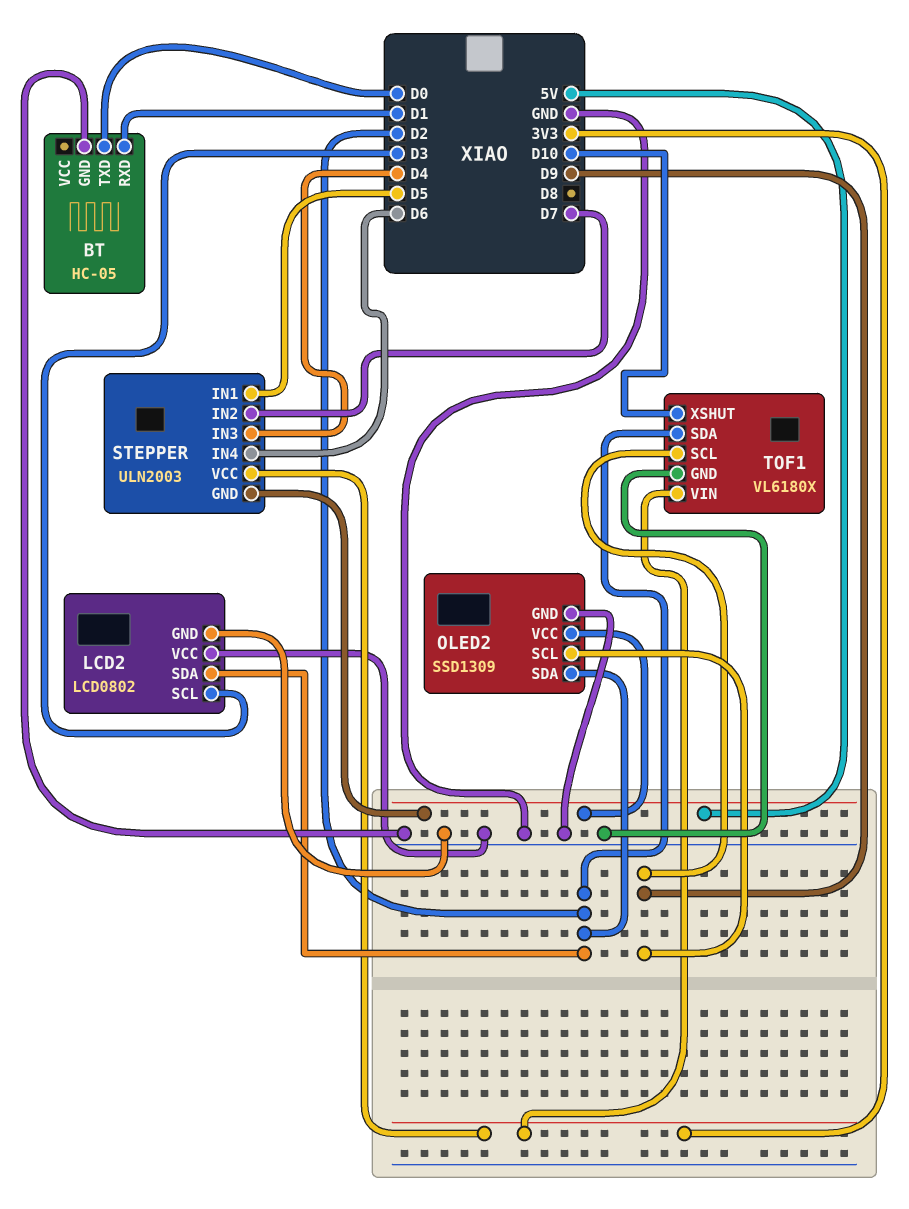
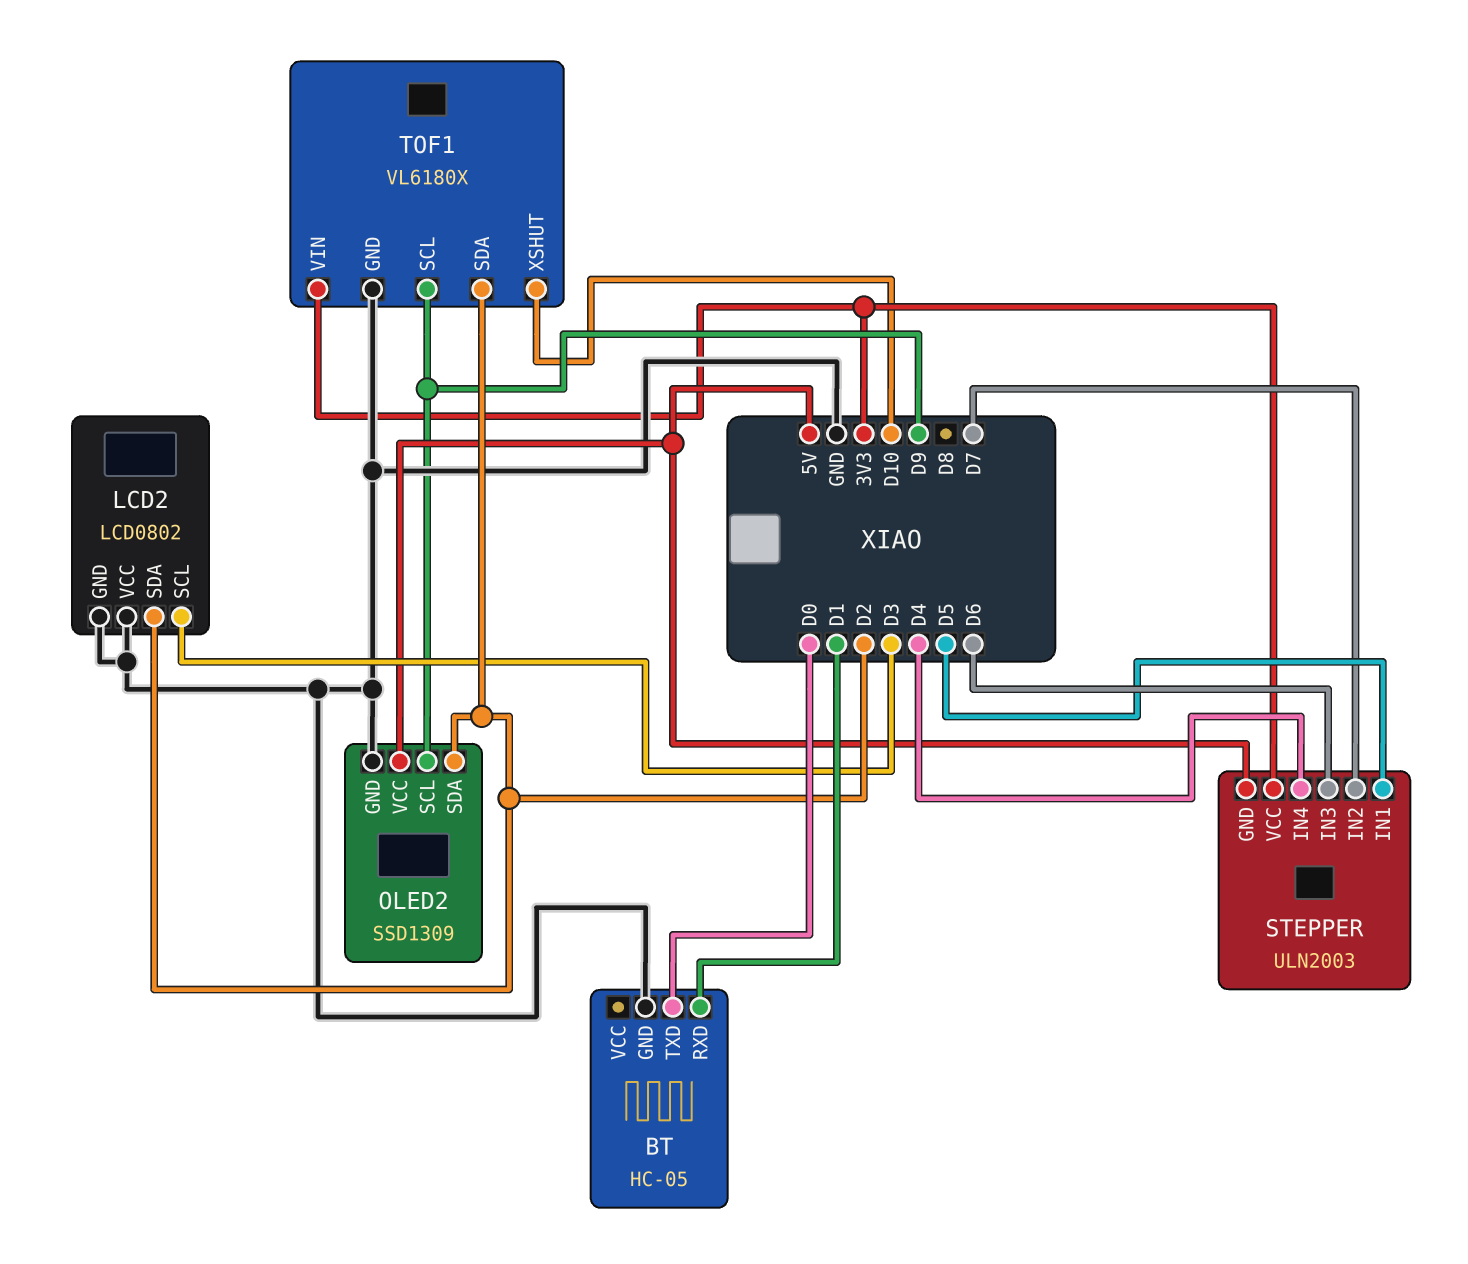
STEPPER pin IN3: D4 -> D6
STEPPER pin IN4: D6 -> D4

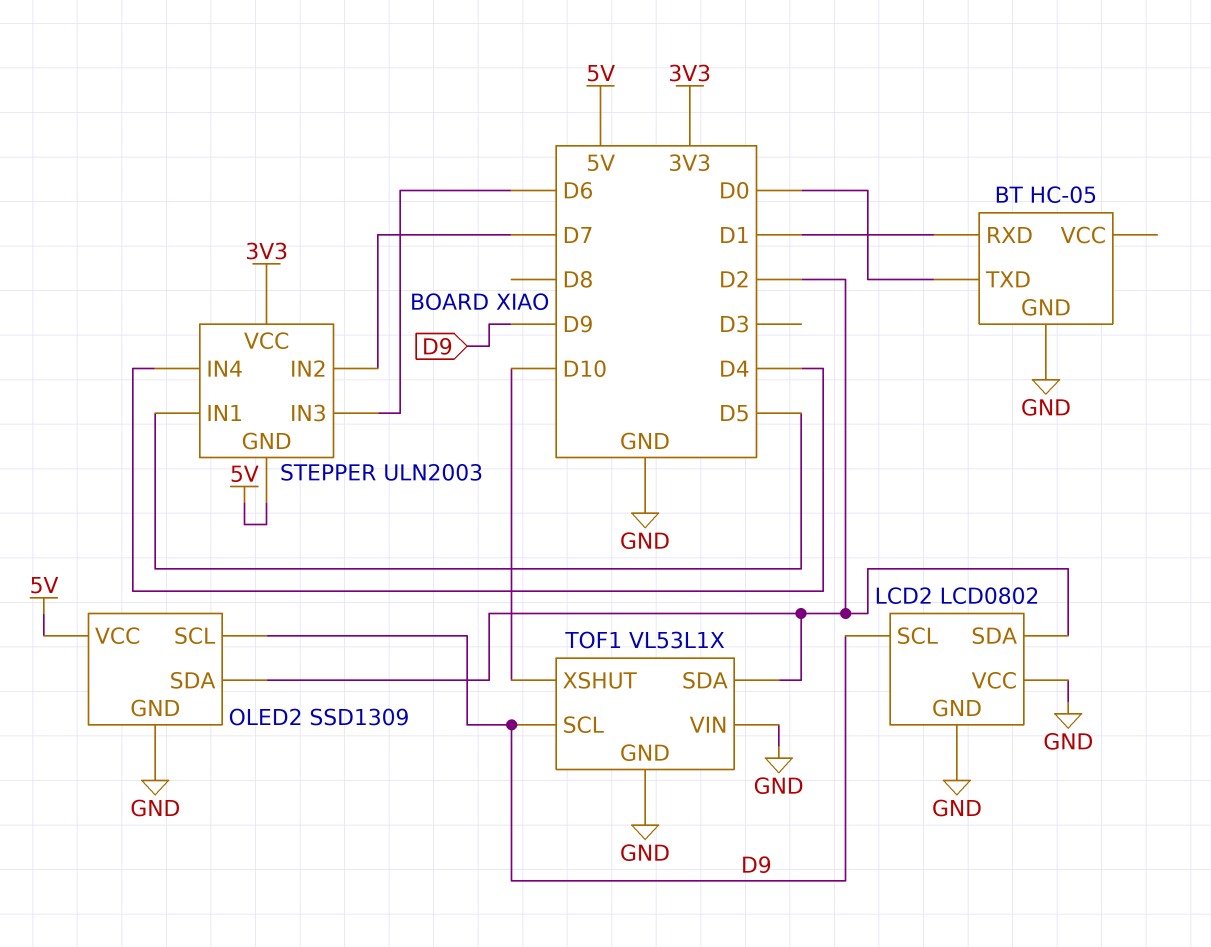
LCD2 pin SCL: D3 -> D9
TOF1: VL6180X -> VL53L1X
TOF1 pin VIN: 3V3 -> GND

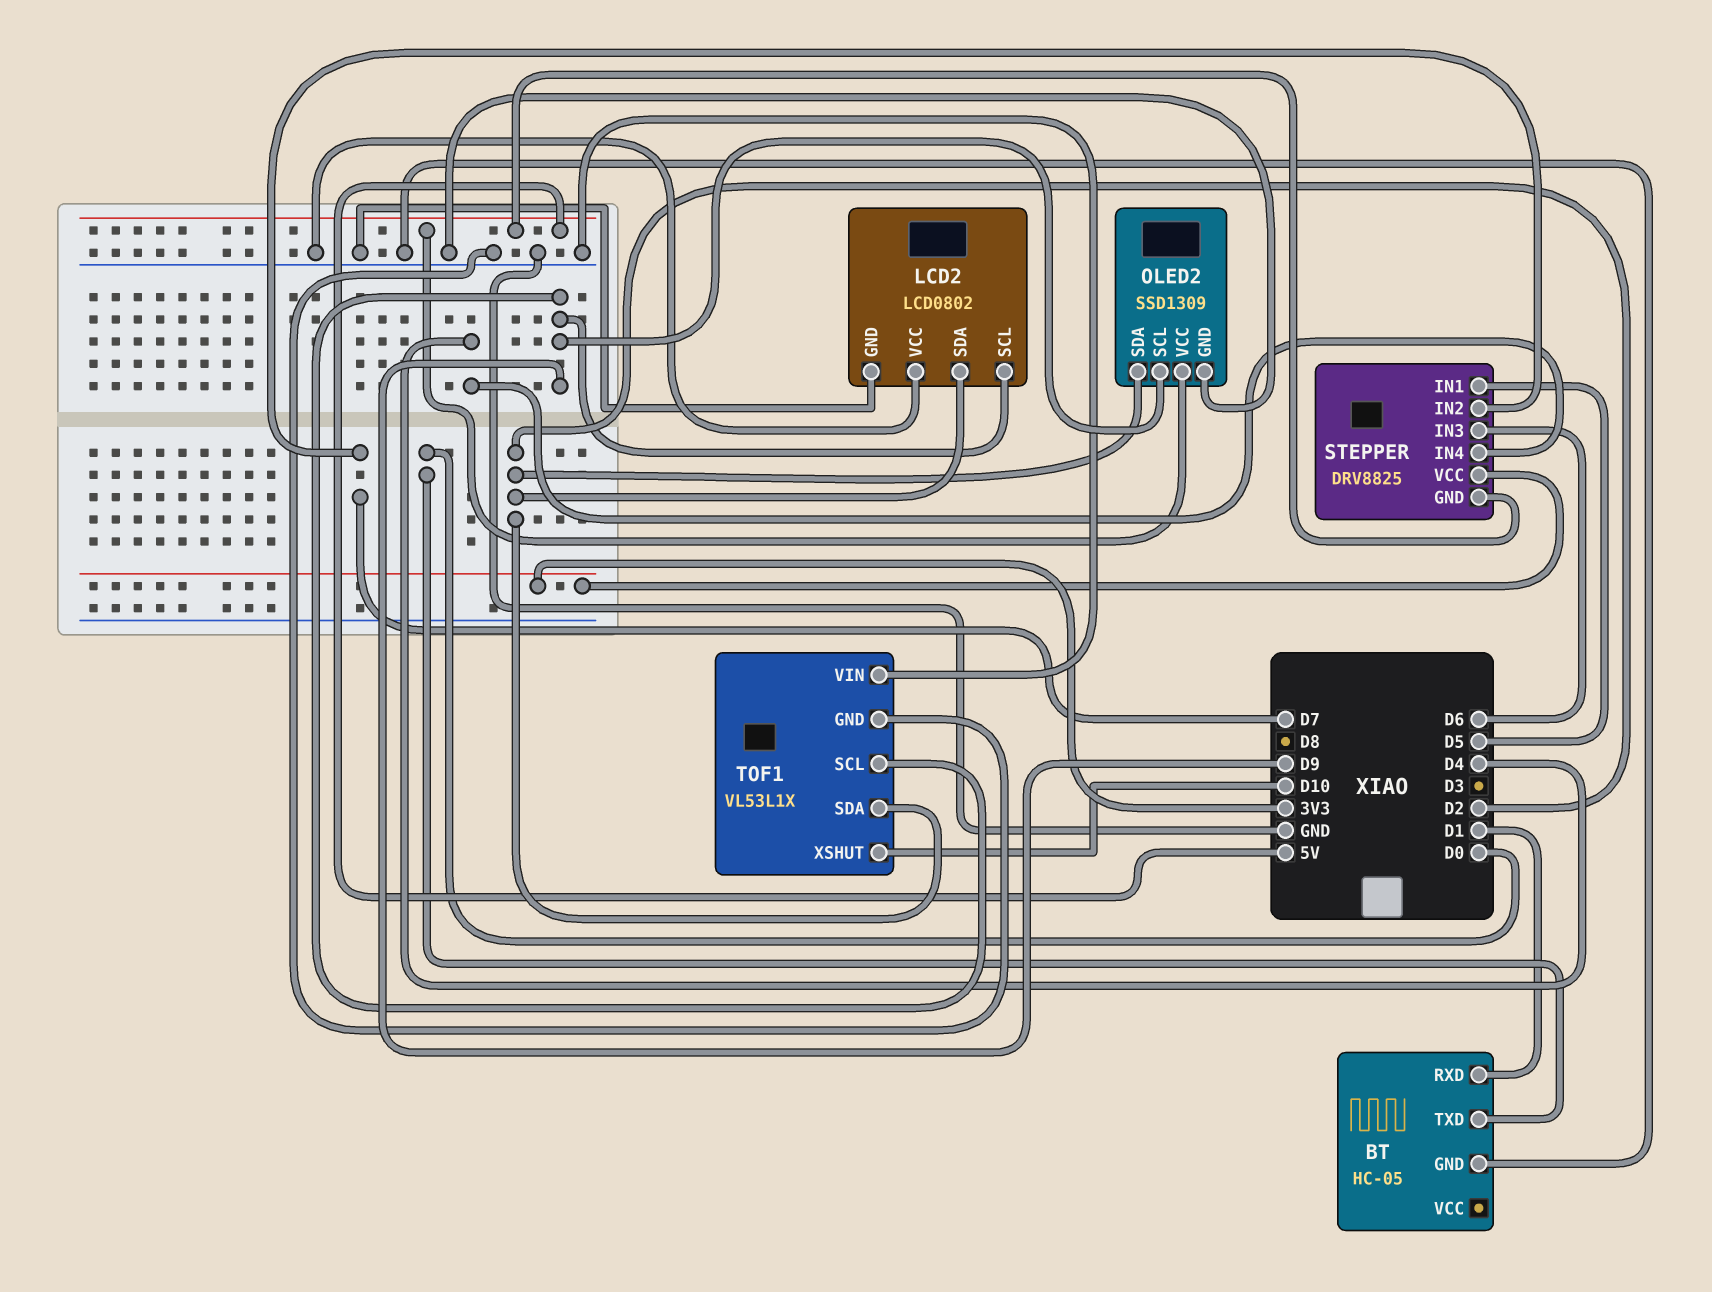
STEPPER: ULN2003 -> DRV8825

